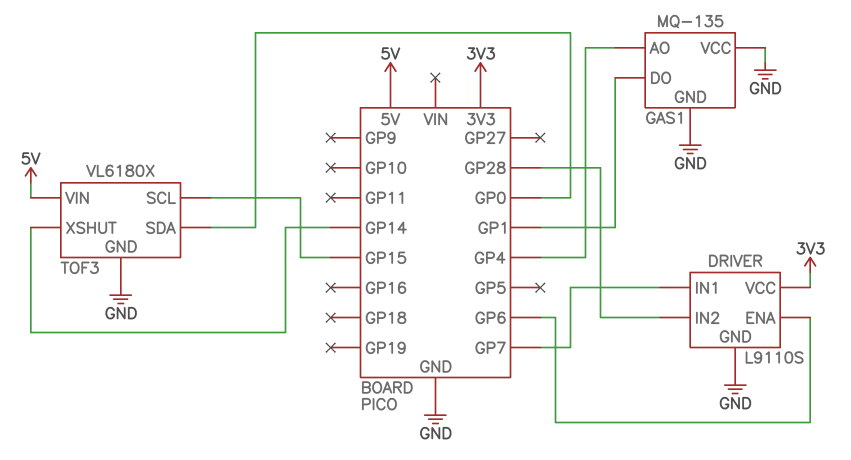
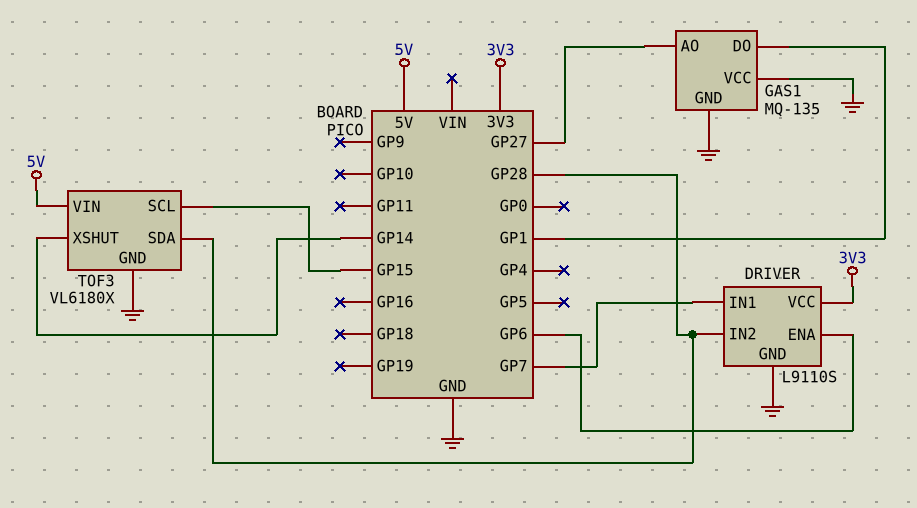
GAS1 pin AO: GP4 -> GP27
TOF3 pin SDA: GP0 -> GP28

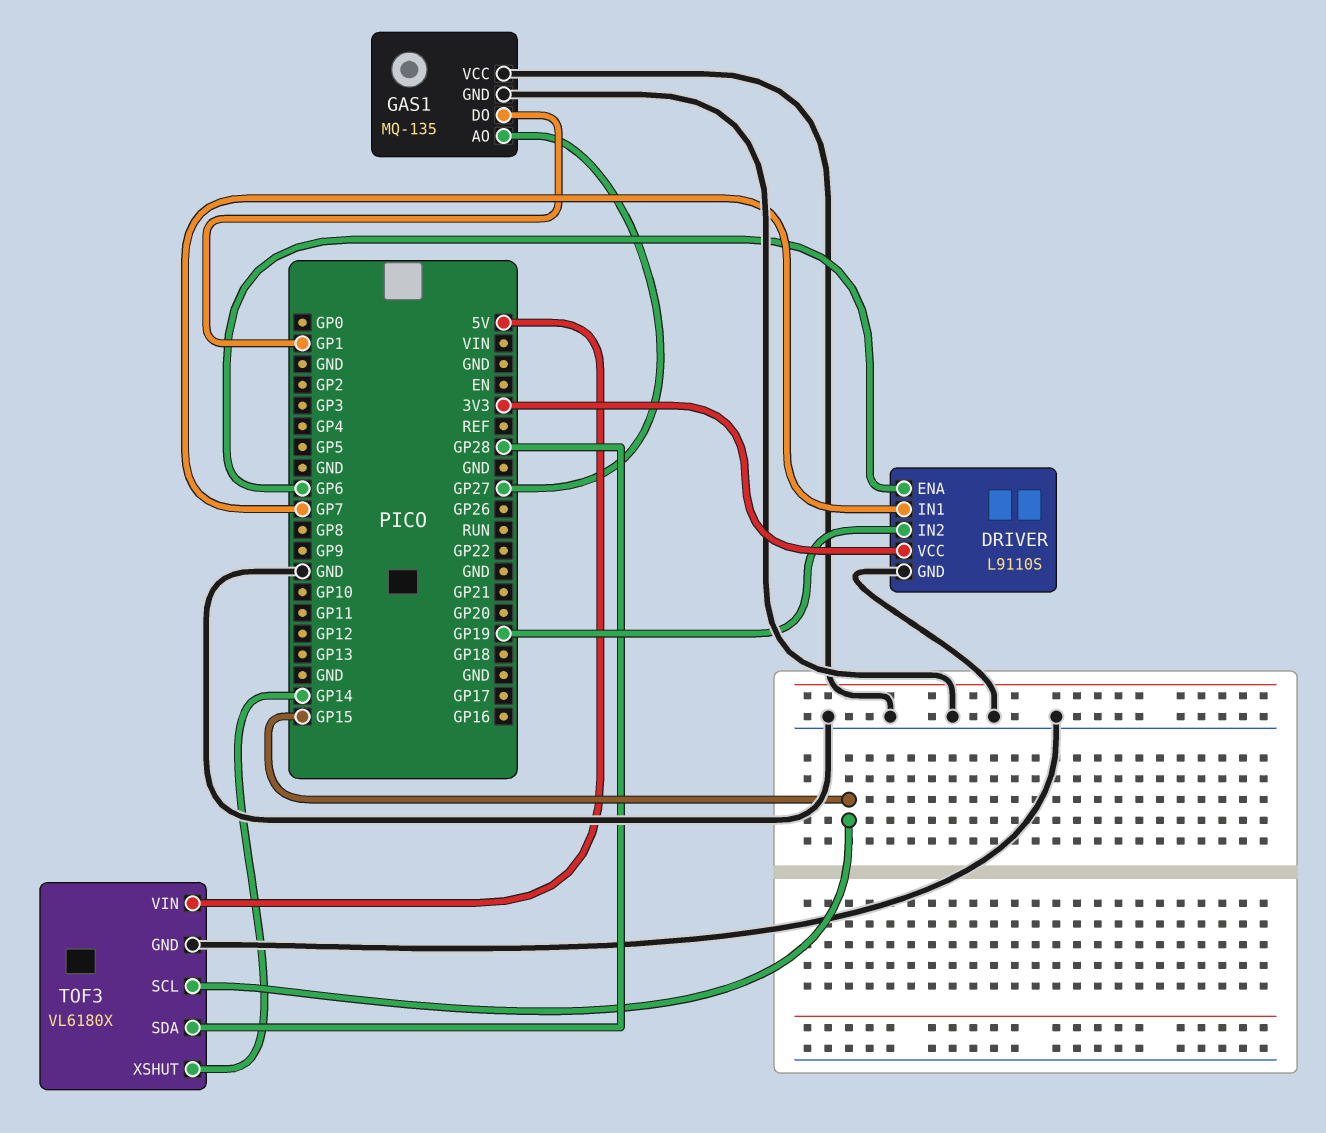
DRIVER pin IN2: GP28 -> GP19

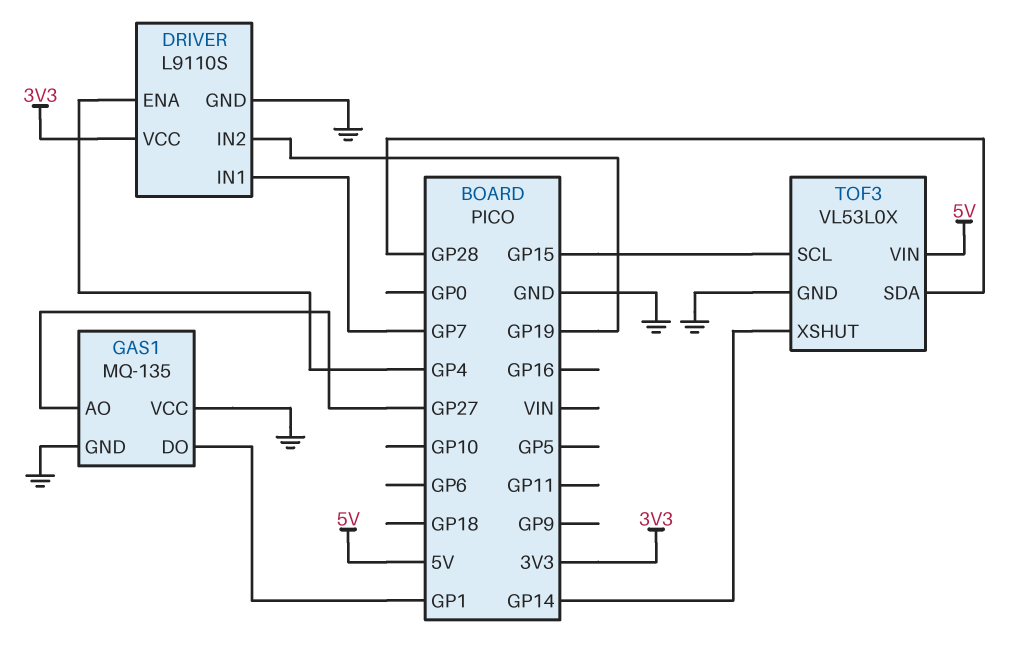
DRIVER pin ENA: GP6 -> GP4
TOF3: VL6180X -> VL53L0X

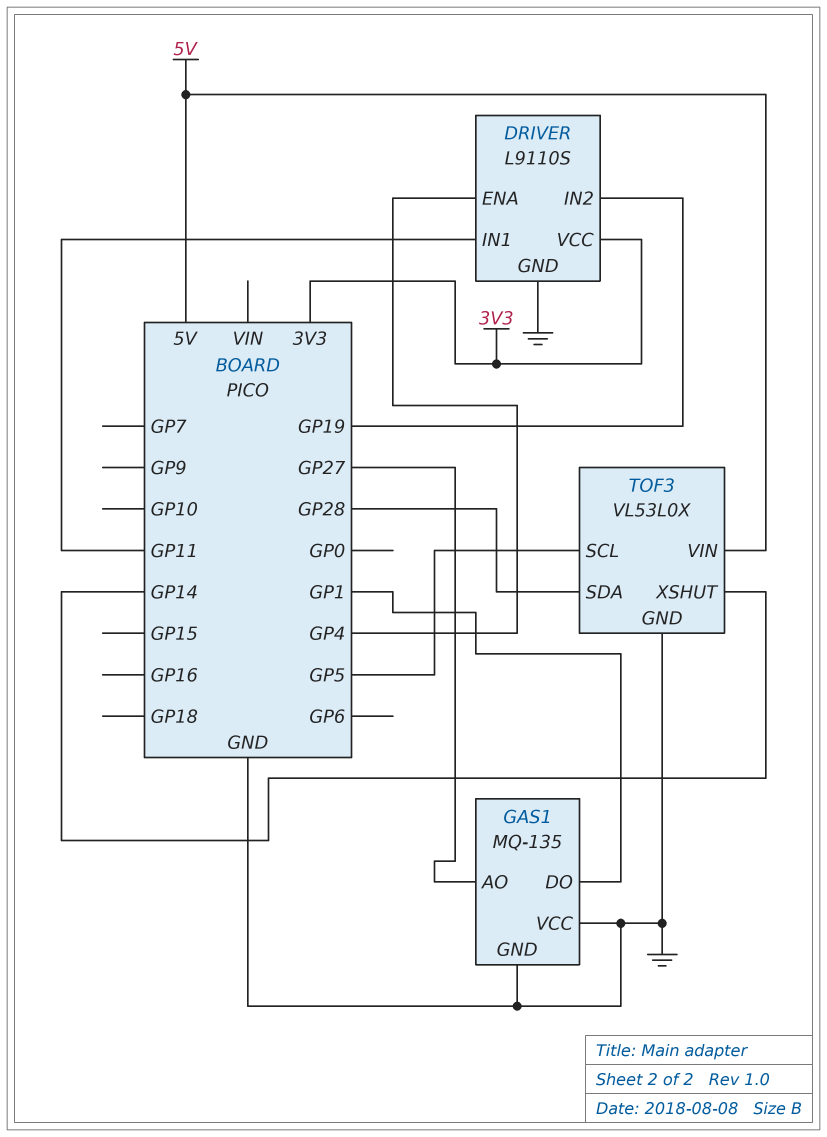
DRIVER pin IN1: GP7 -> GP11
TOF3 pin SCL: GP15 -> GP5

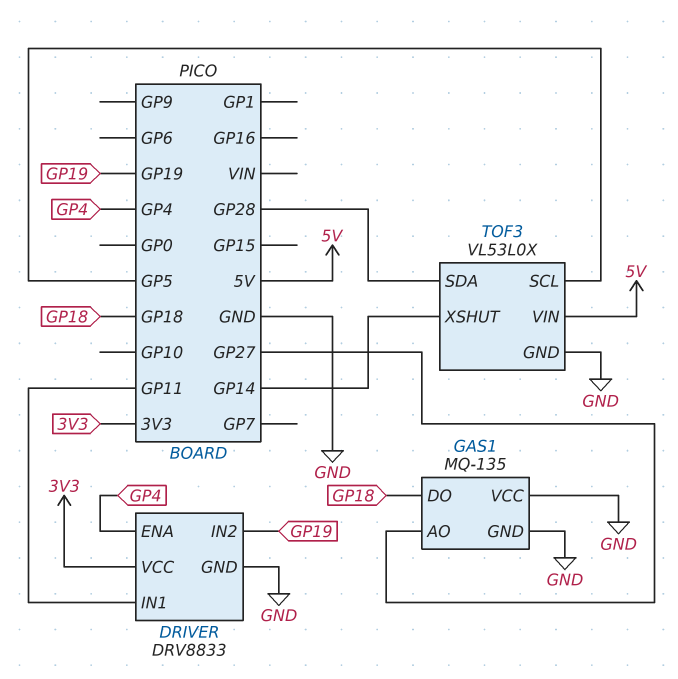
DRIVER: L9110S -> DRV8833
GAS1 pin DO: GP1 -> GP18

